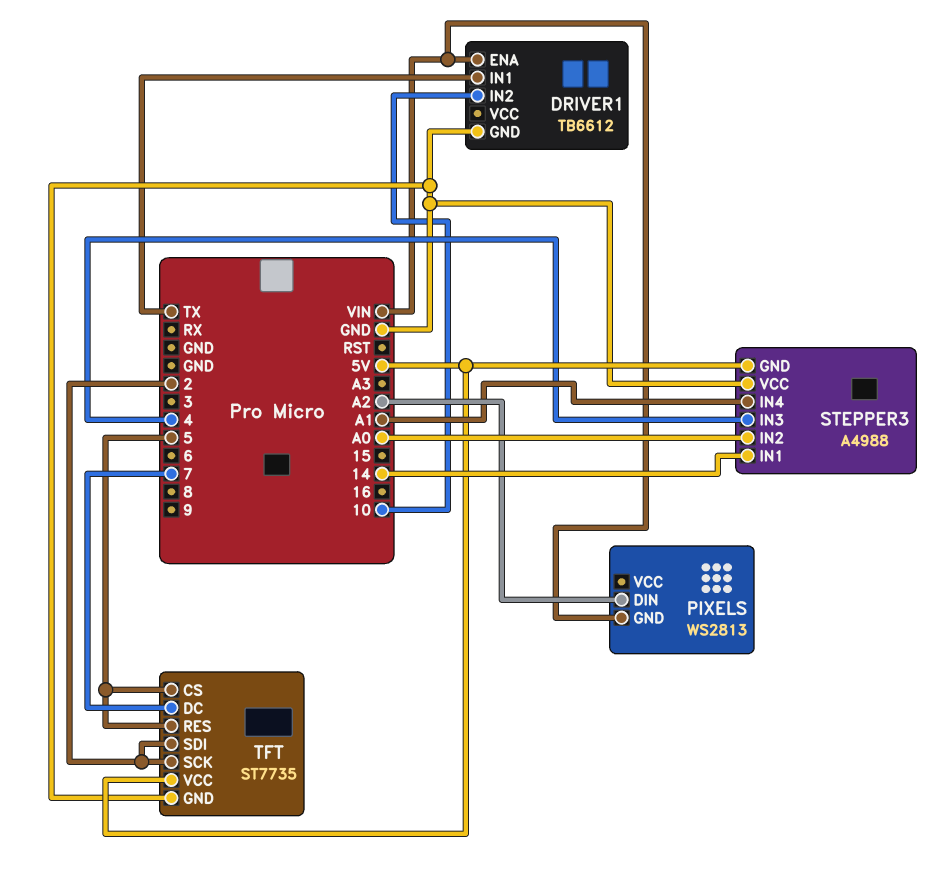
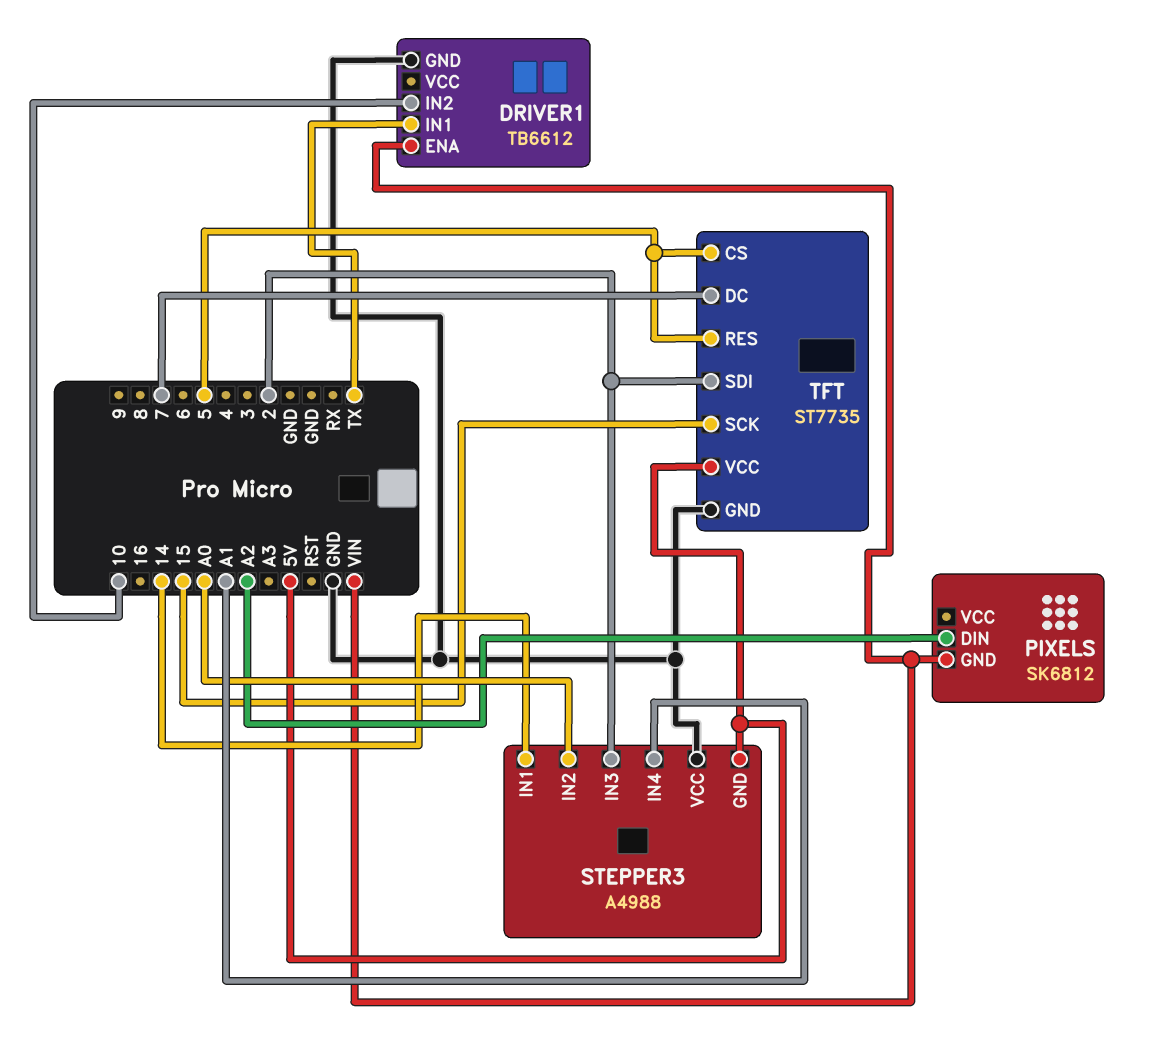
PIXELS: WS2813 -> SK6812
STEPPER3 pin IN3: 4 -> 2
TFT pin SCK: 2 -> 15

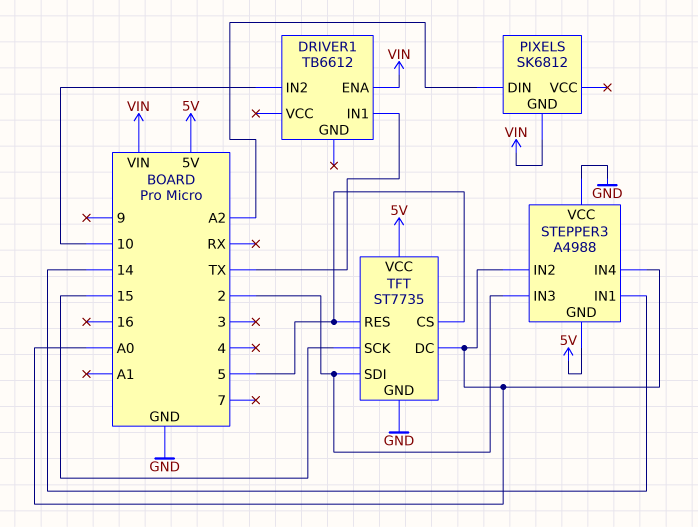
DRIVER1 pin GND: GND -> none
STEPPER3 pin IN4: A1 -> A0
TFT pin DC: 7 -> A0

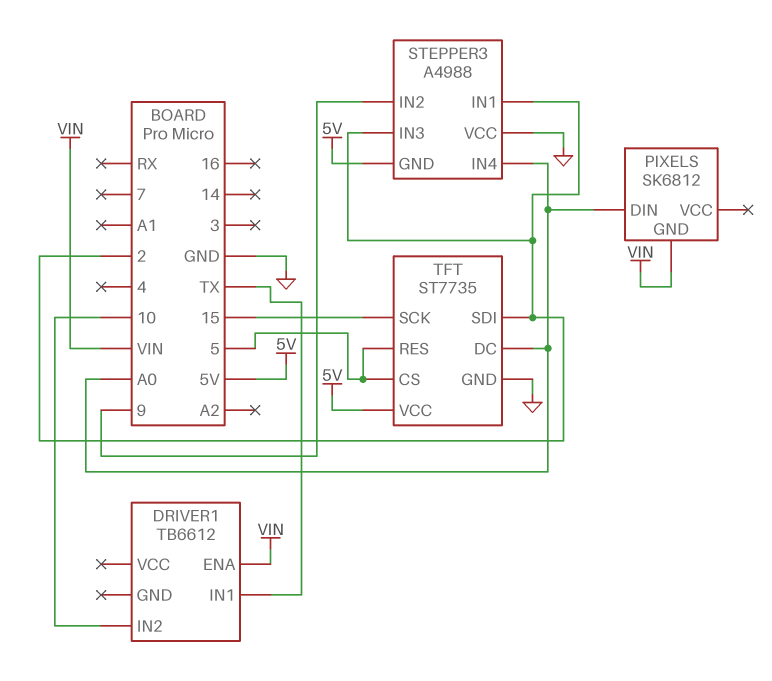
PIXELS pin DIN: A2 -> A0
STEPPER3 pin IN1: 14 -> 2
STEPPER3 pin IN2: A0 -> 9

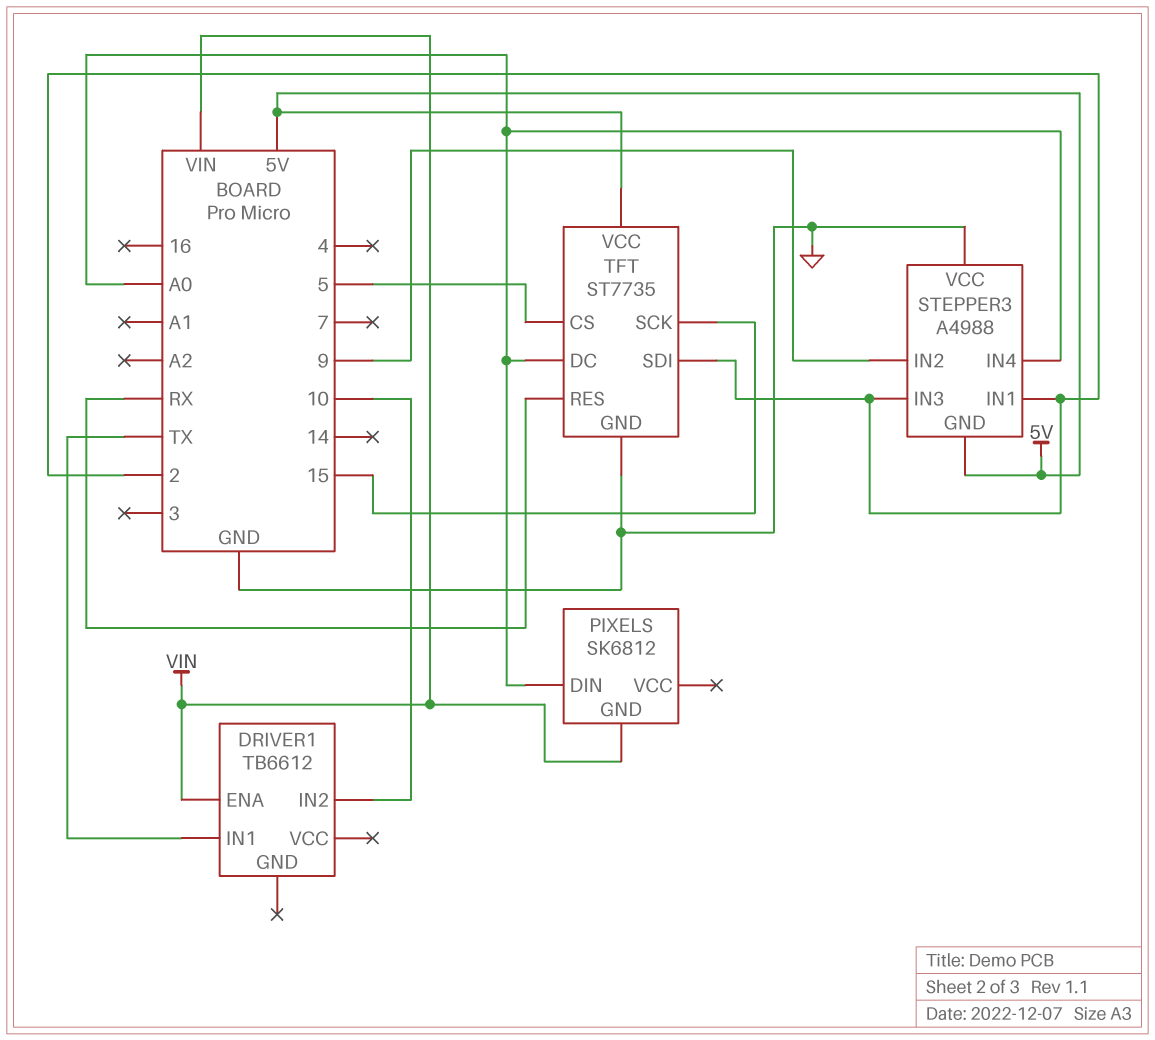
TFT pin RES: 5 -> RX

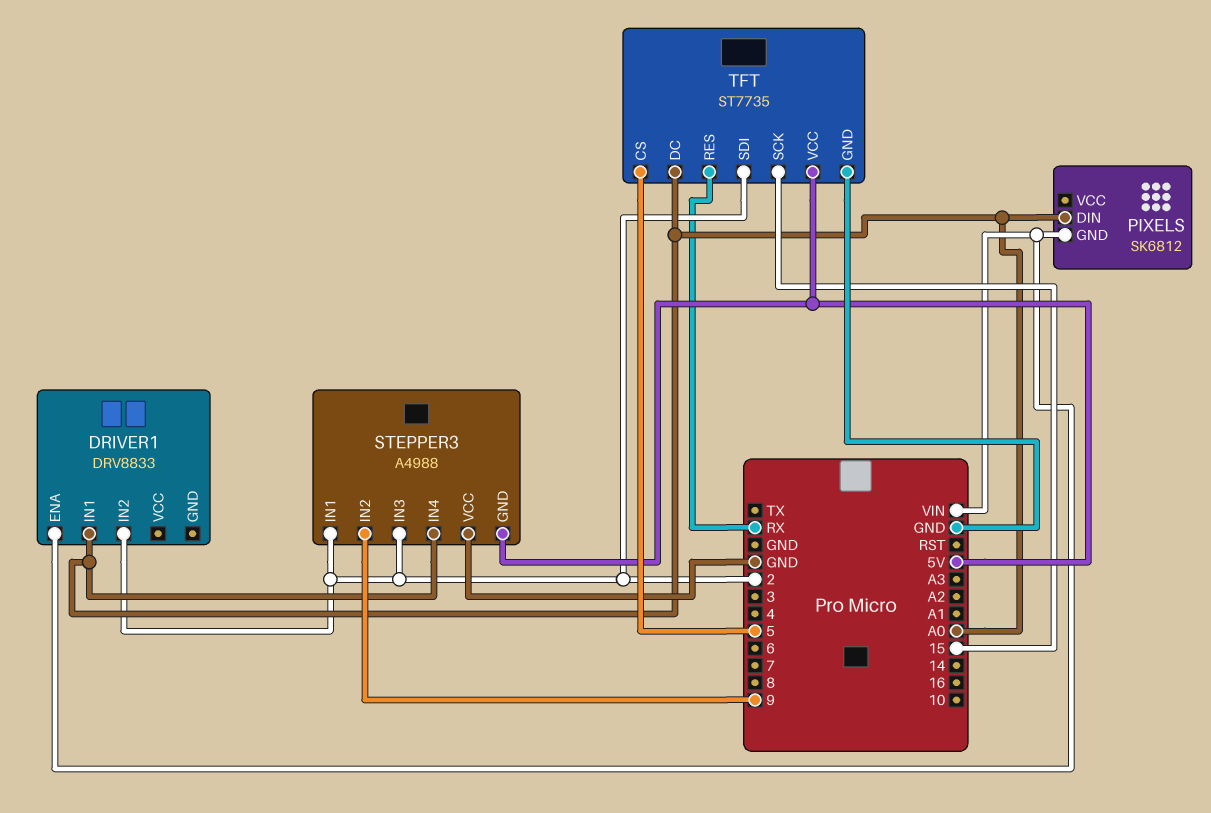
DRIVER1: TB6612 -> DRV8833
DRIVER1 pin IN1: TX -> A0
DRIVER1 pin IN2: 10 -> 2

